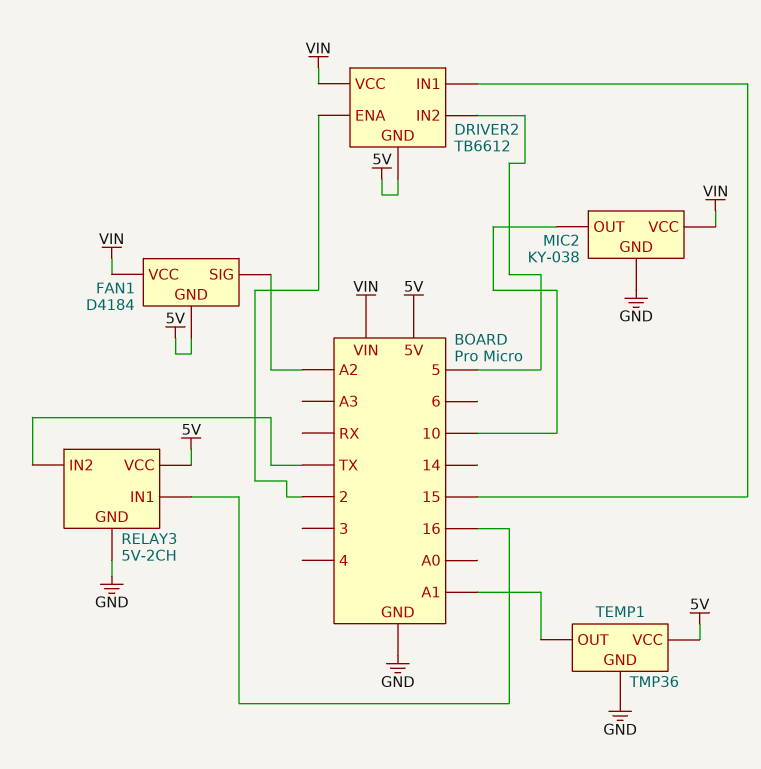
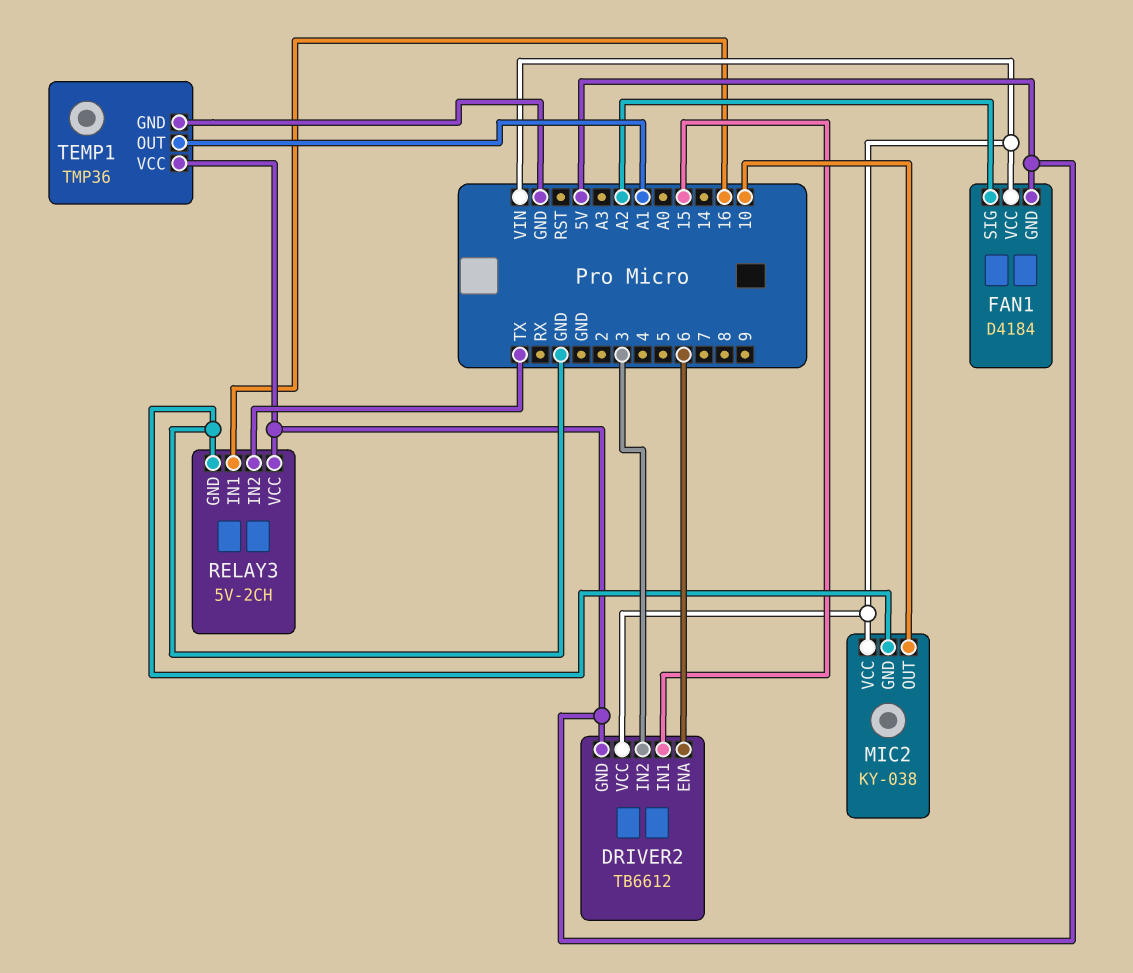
DRIVER2 pin ENA: 2 -> 6
DRIVER2 pin IN2: 5 -> 3

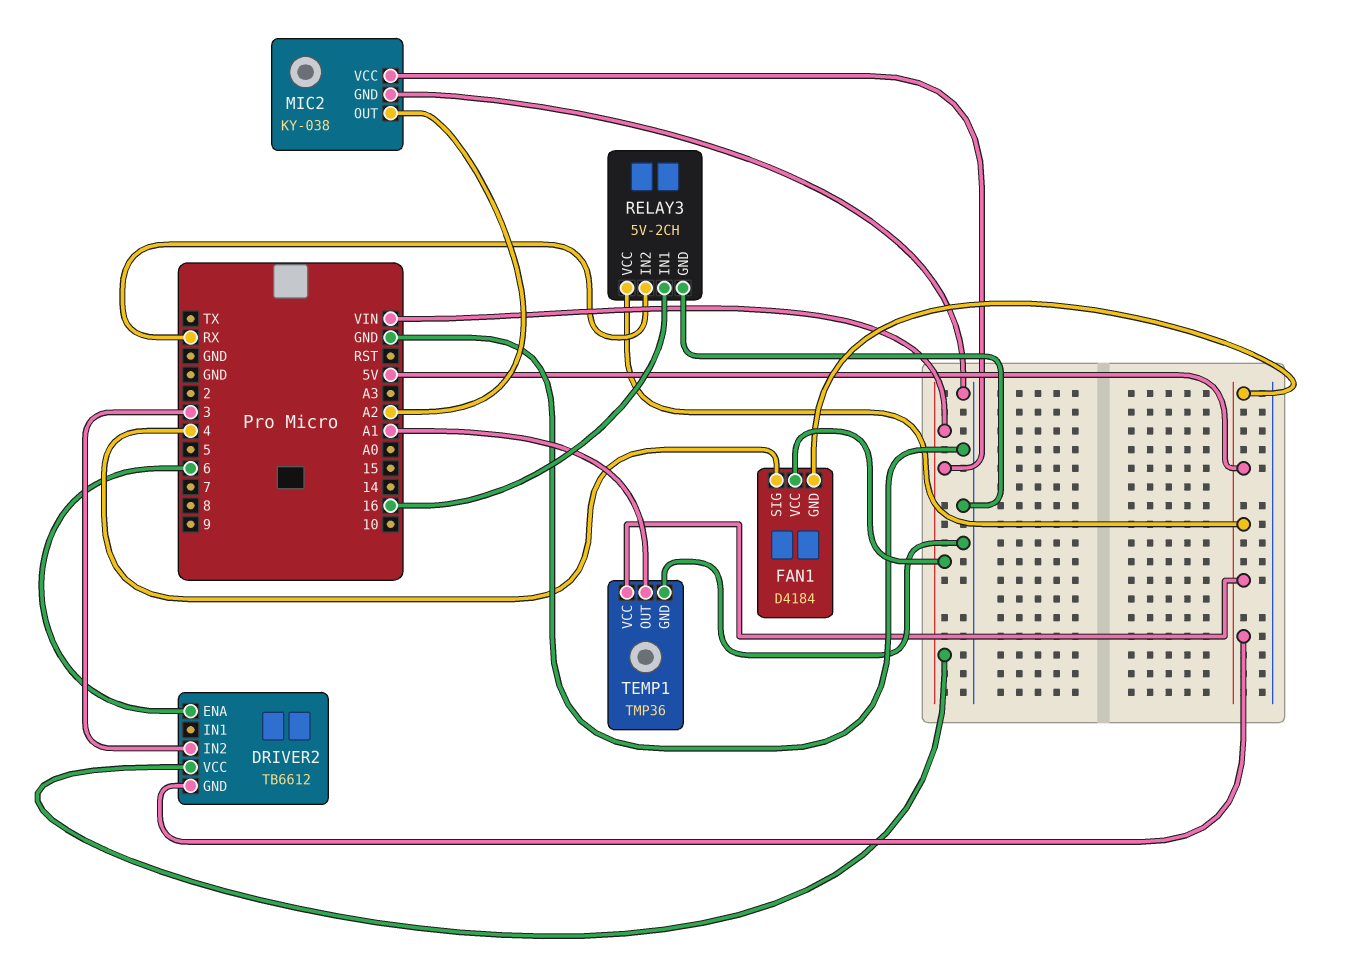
DRIVER2 pin IN1: 15 -> none
FAN1 pin SIG: A2 -> 4
MIC2 pin OUT: 10 -> A2
RELAY3 pin IN2: TX -> RX

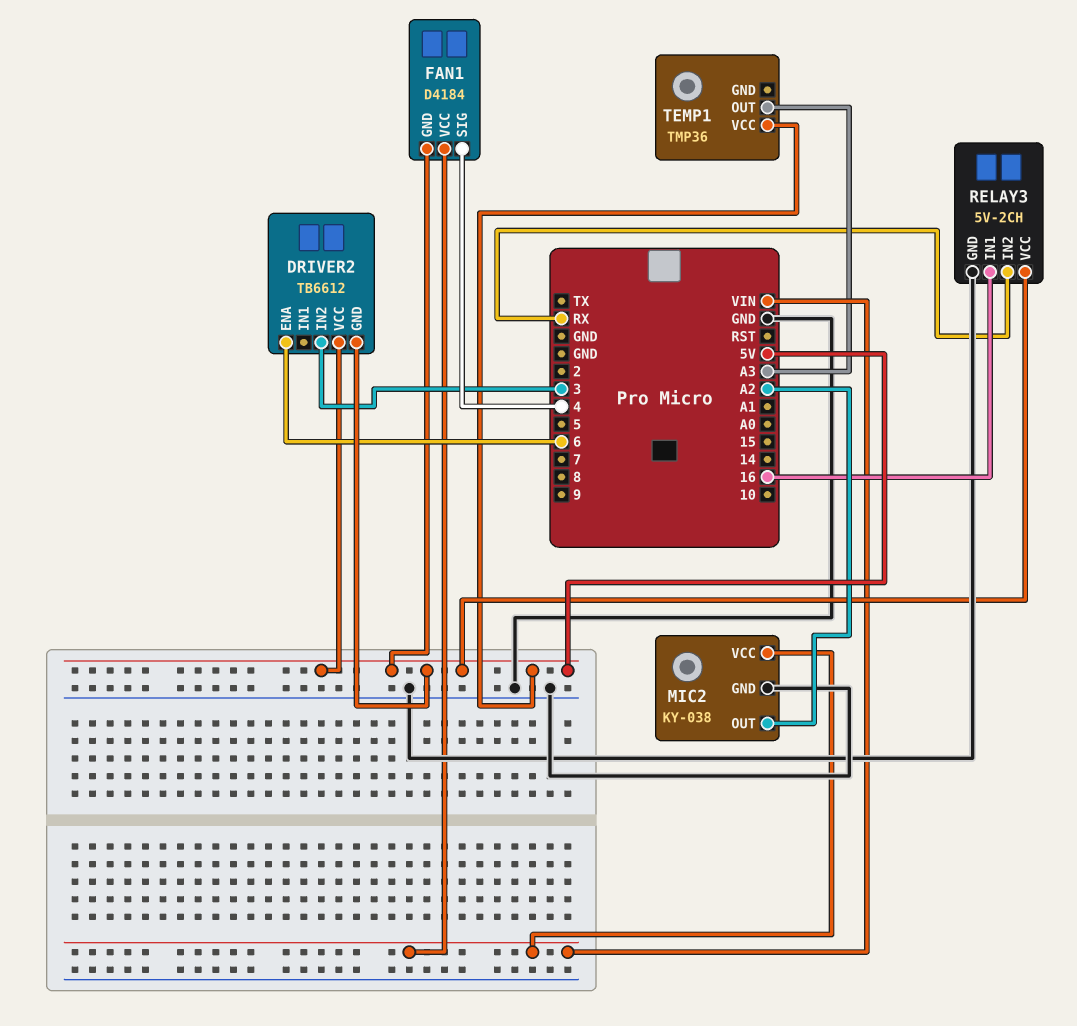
DRIVER2 pin VCC: VIN -> 5V
TEMP1 pin GND: GND -> none
TEMP1 pin OUT: A1 -> A3

